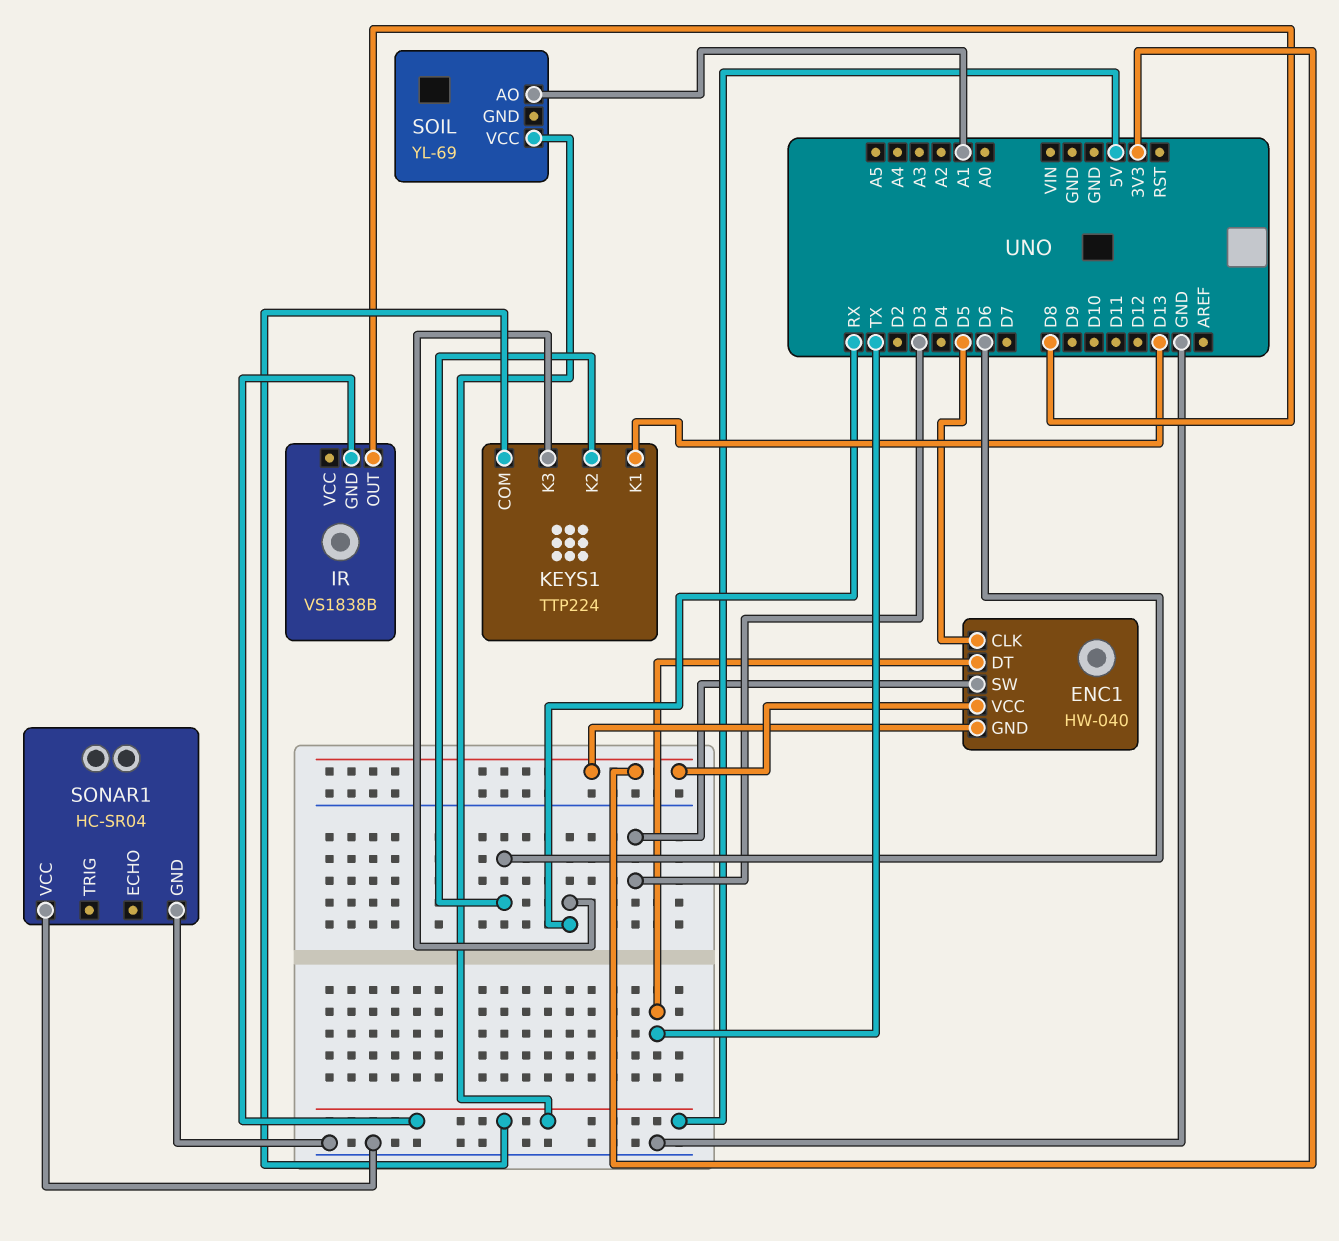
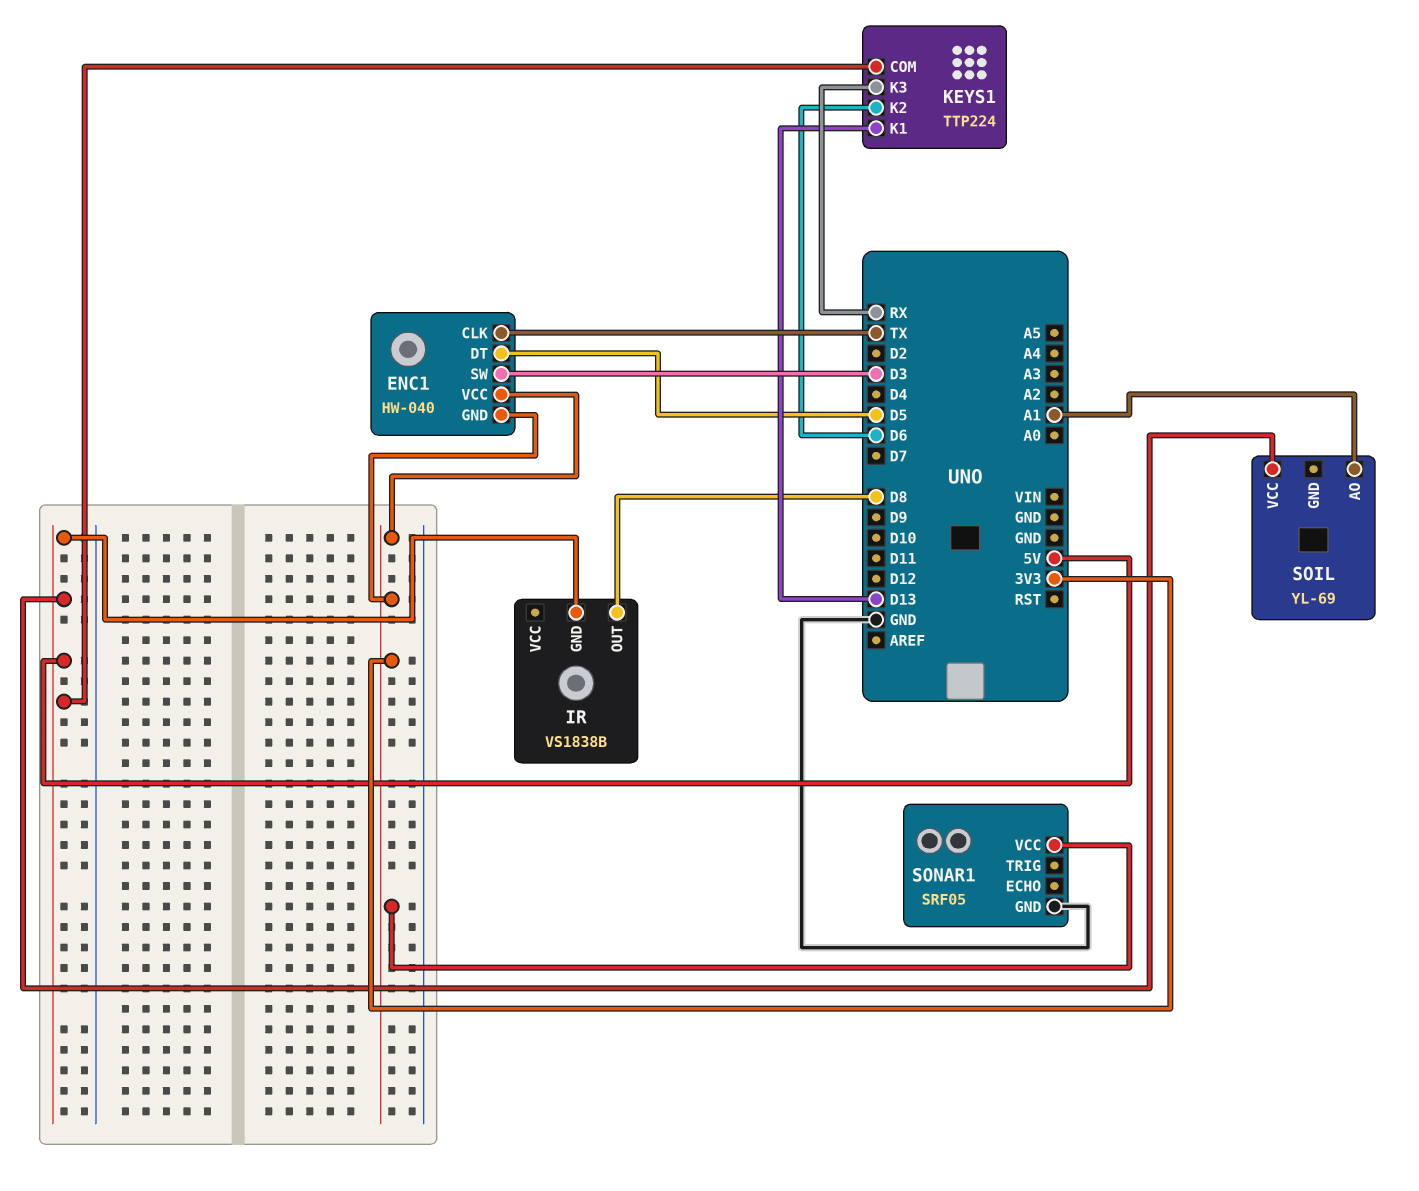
ENC1 pin CLK: D5 -> TX
ENC1 pin DT: TX -> D5
SONAR1: HC-SR04 -> SRF05
SONAR1 pin VCC: GND -> 3V3

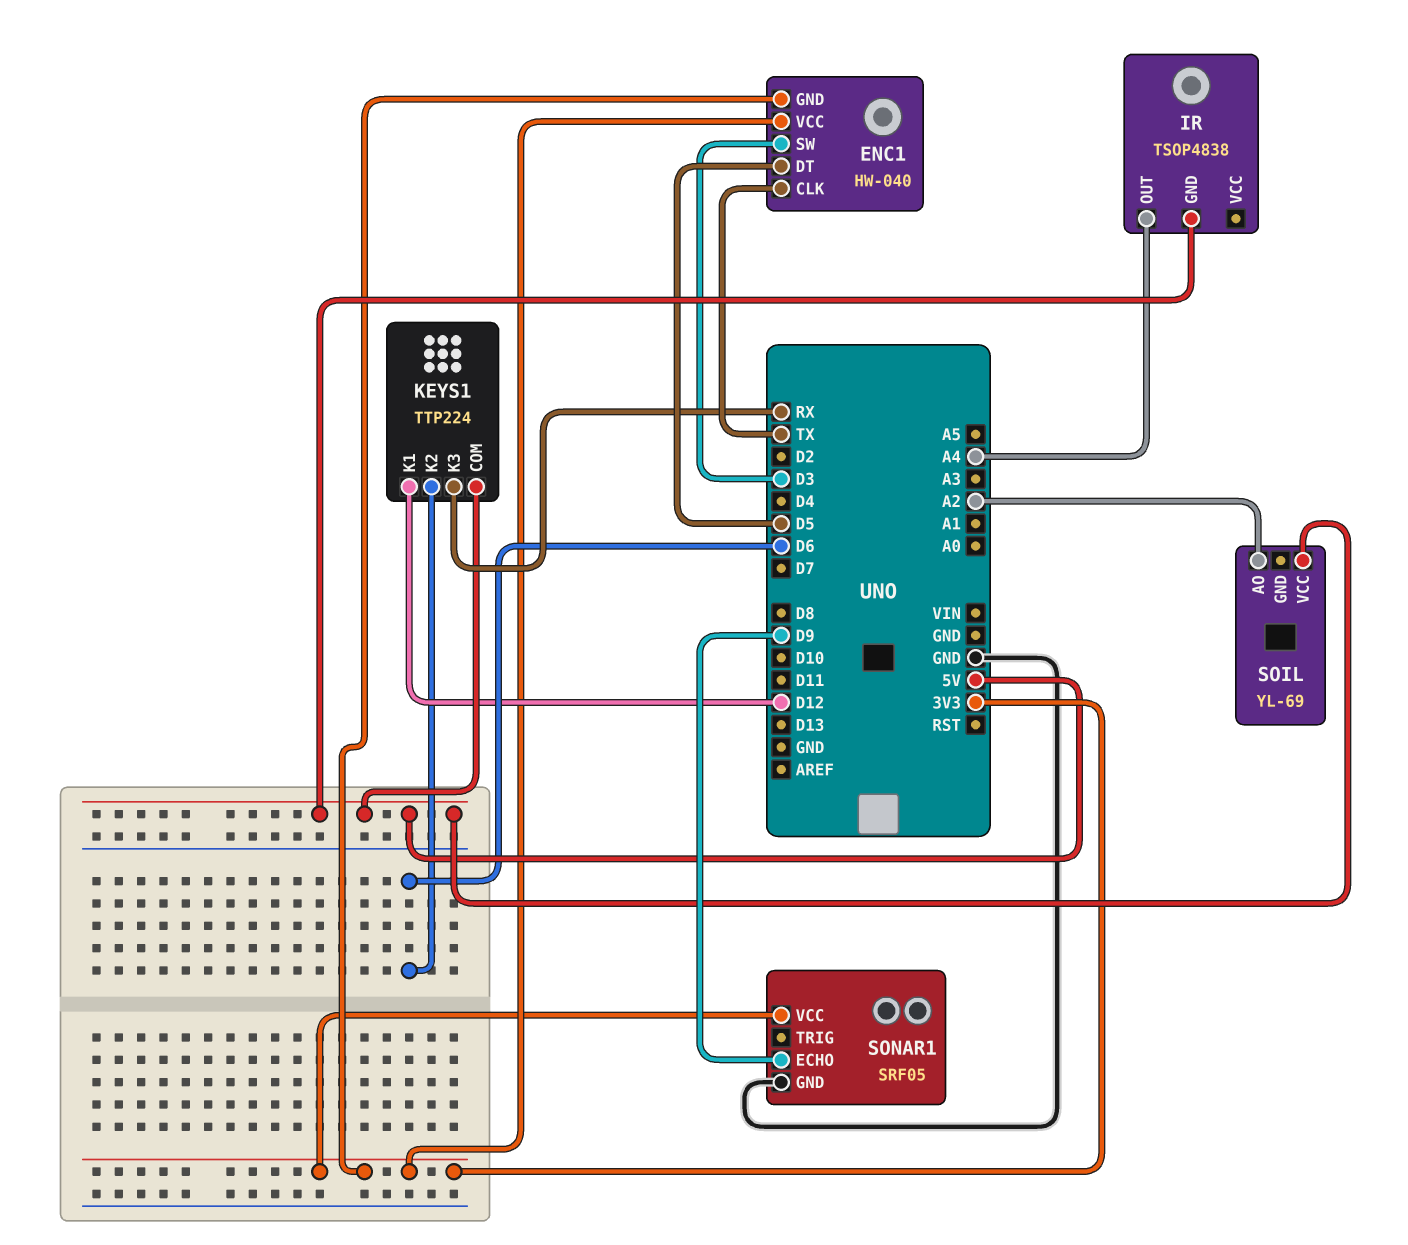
IR: VS1838B -> TSOP4838
IR pin OUT: D8 -> A4
KEYS1 pin K1: D13 -> D12
SOIL pin AO: A1 -> A2
SONAR1 pin ECHO: none -> D9

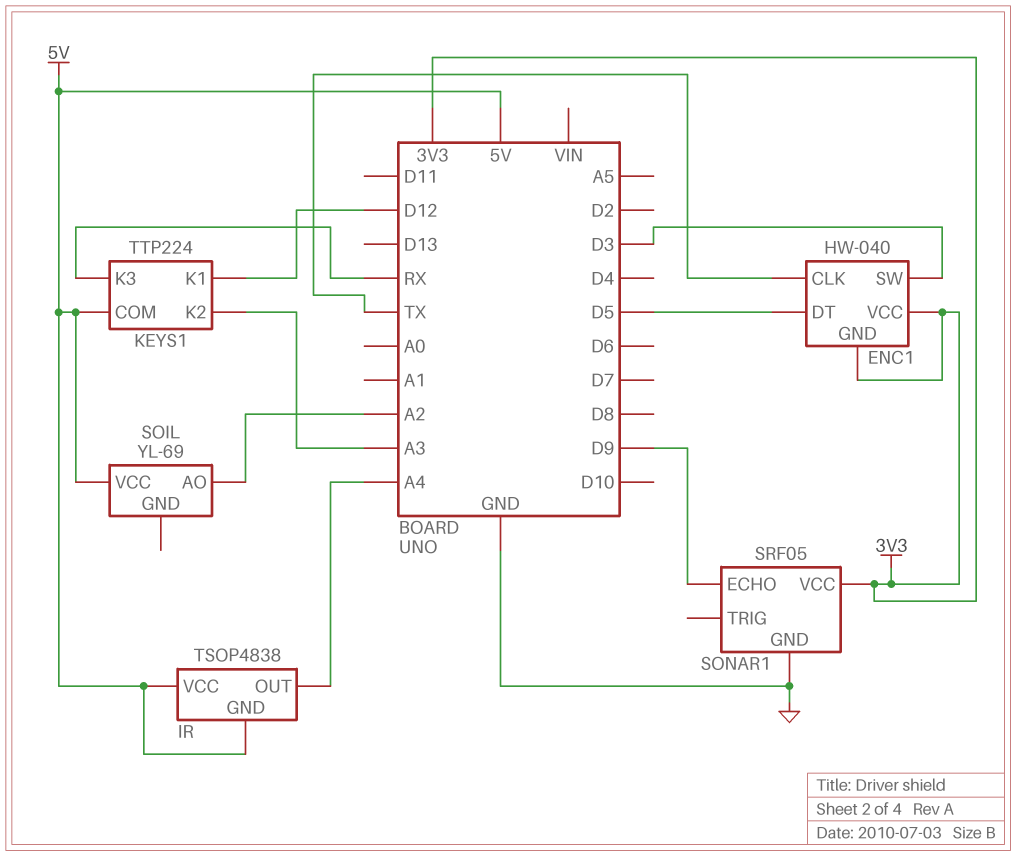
IR pin VCC: none -> 5V
KEYS1 pin K2: D6 -> A3

